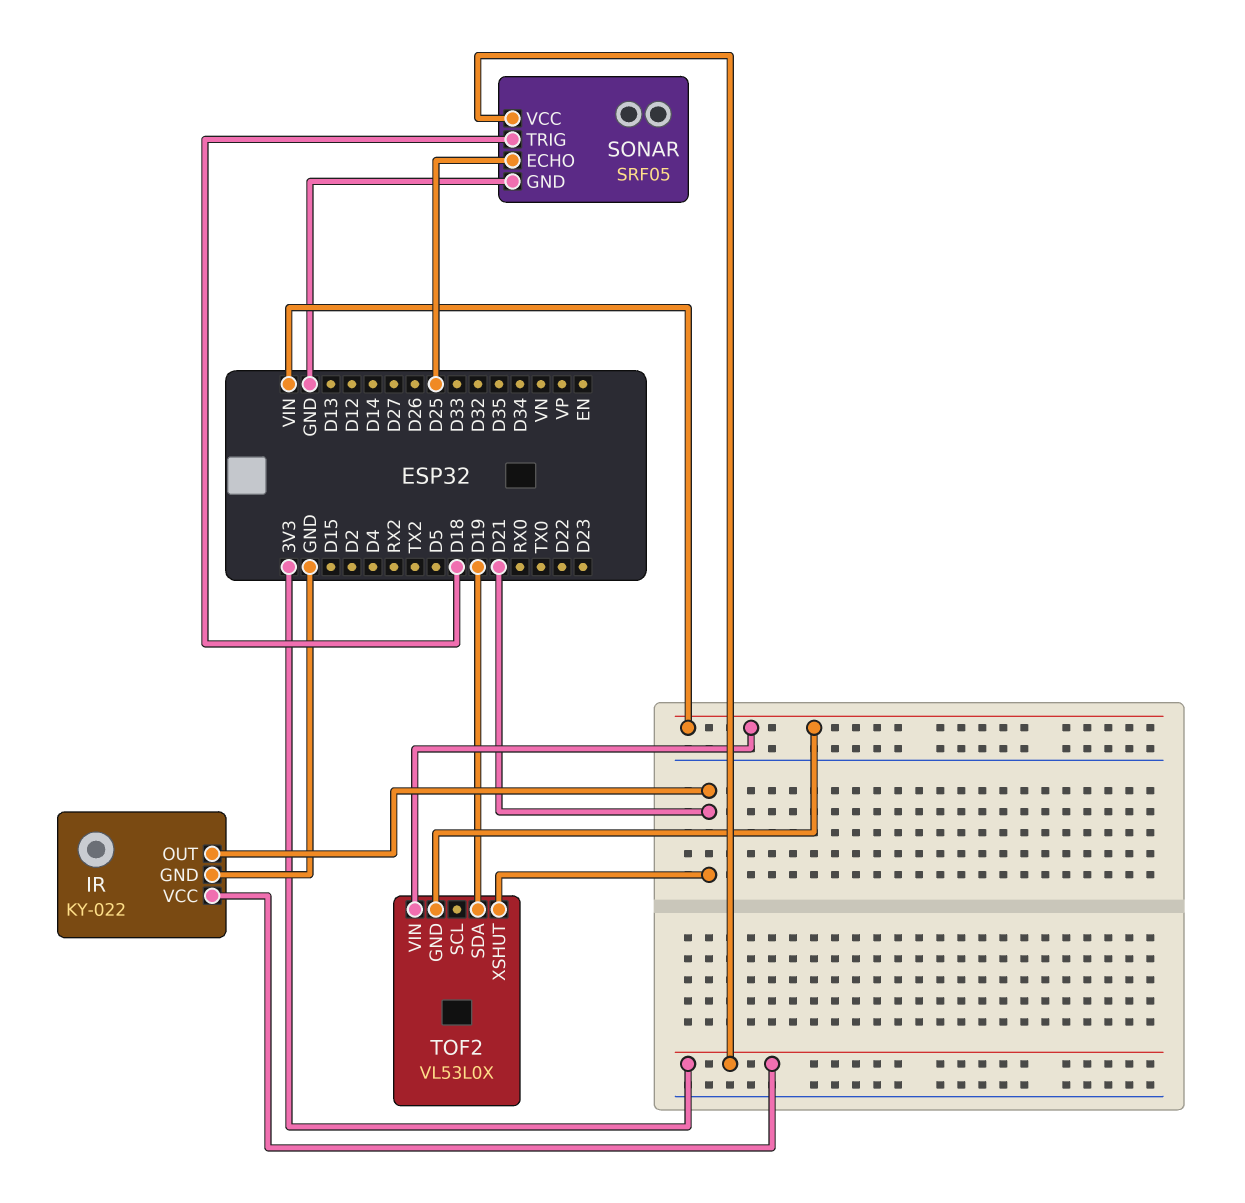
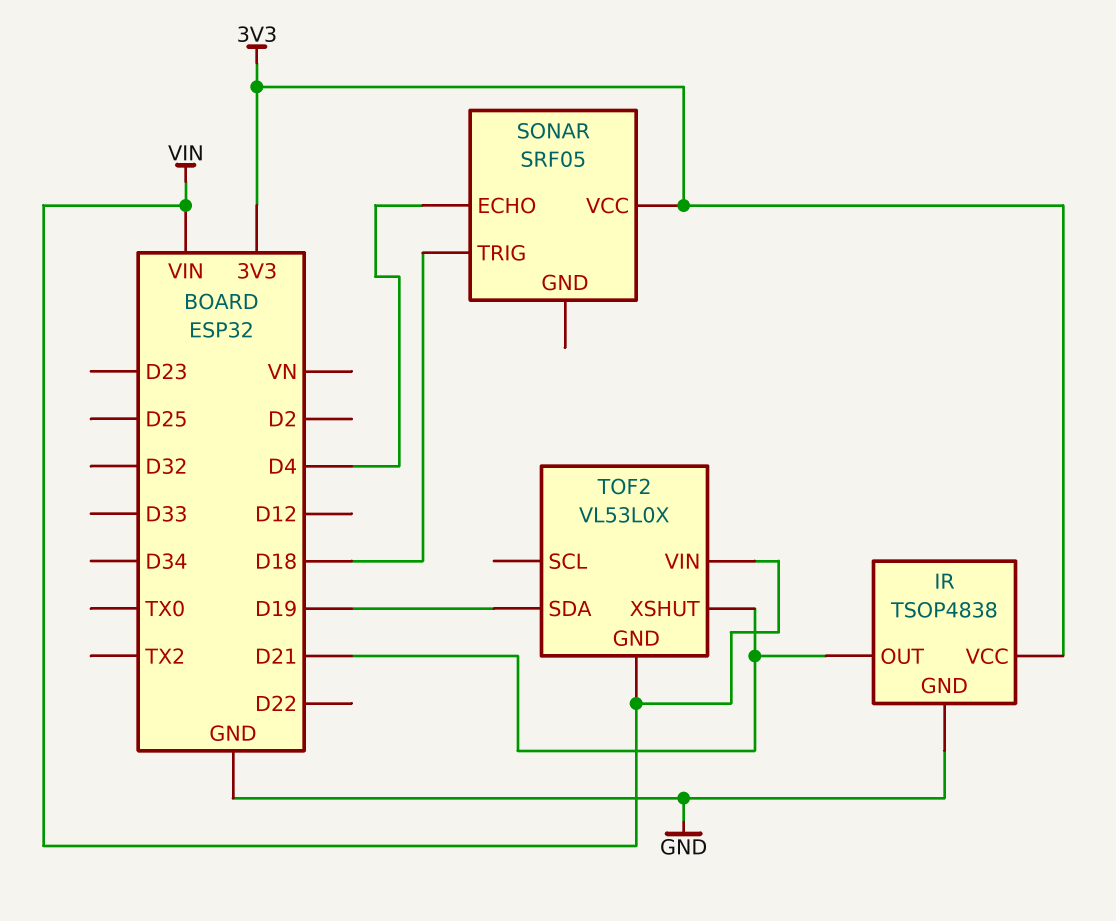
IR: KY-022 -> TSOP4838
SONAR pin ECHO: D25 -> D4
SONAR pin GND: GND -> none

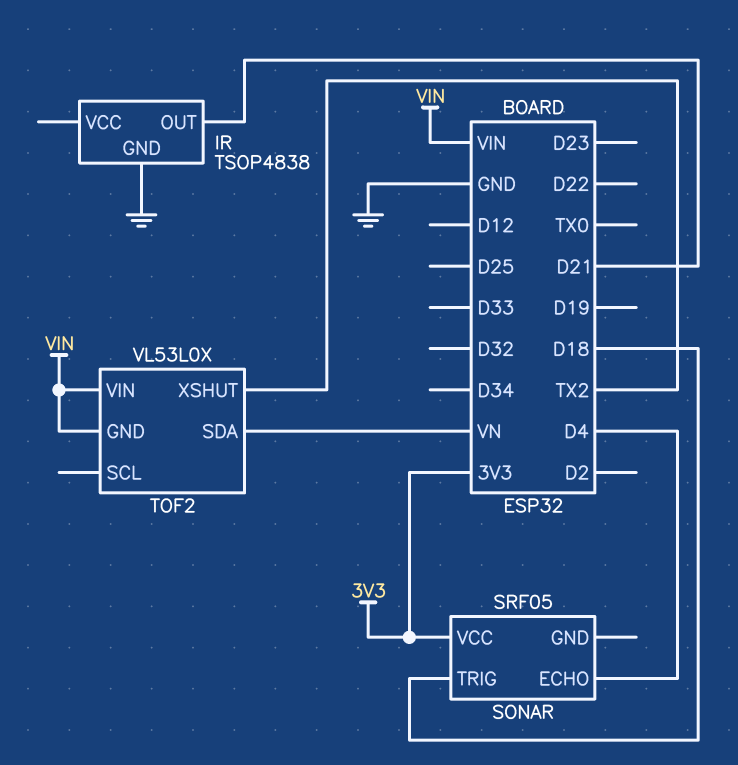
IR pin VCC: 3V3 -> none
TOF2 pin SDA: D19 -> VN
TOF2 pin XSHUT: D21 -> TX2

